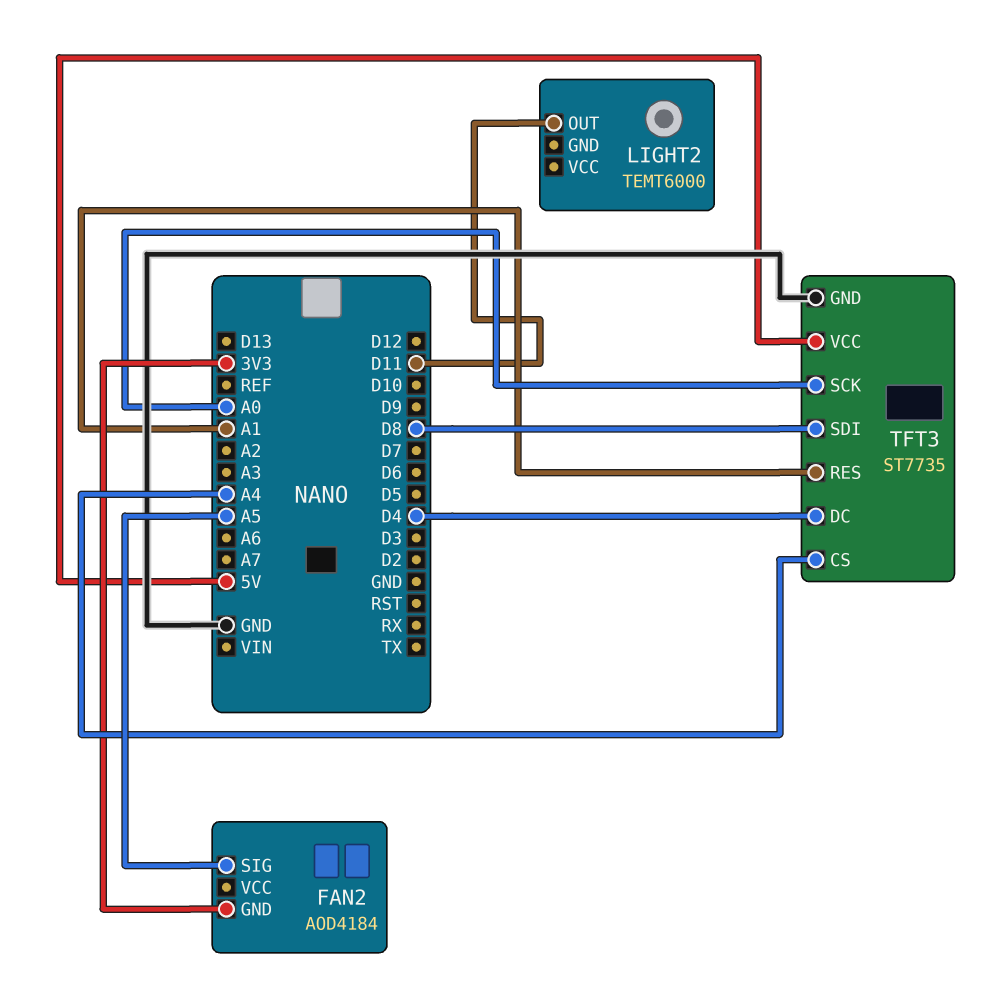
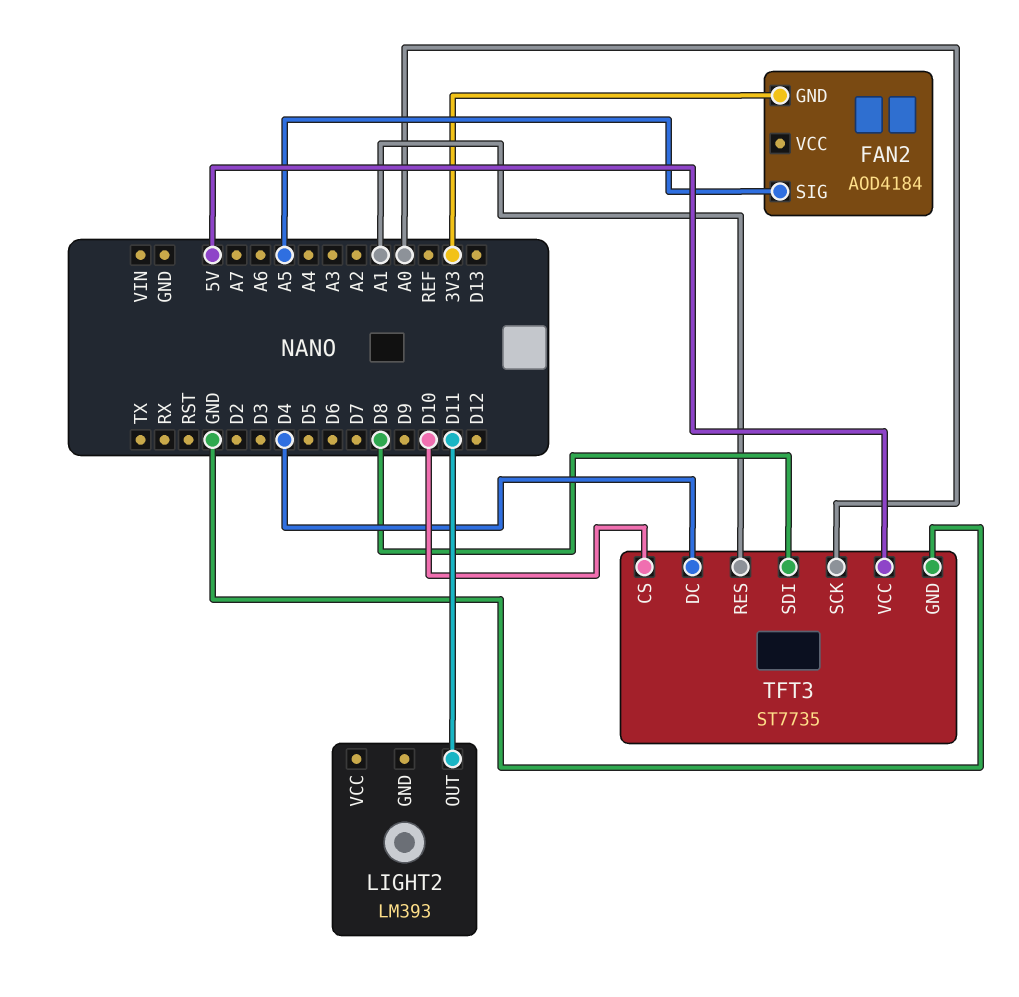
LIGHT2: TEMT6000 -> LM393
TFT3 pin CS: A4 -> D10

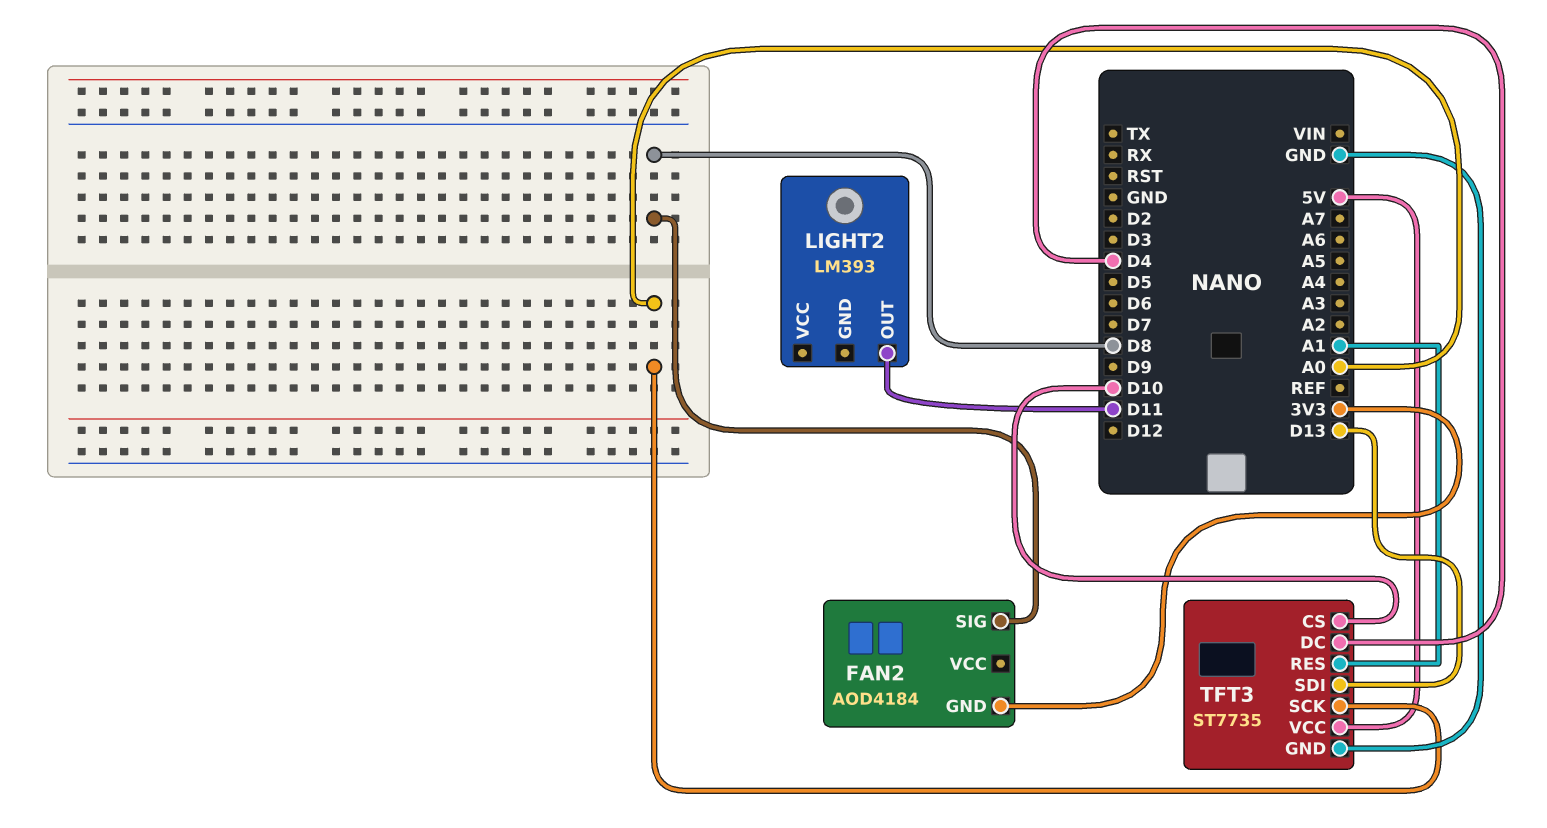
FAN2 pin SIG: A5 -> D8
TFT3 pin SDI: D8 -> D13

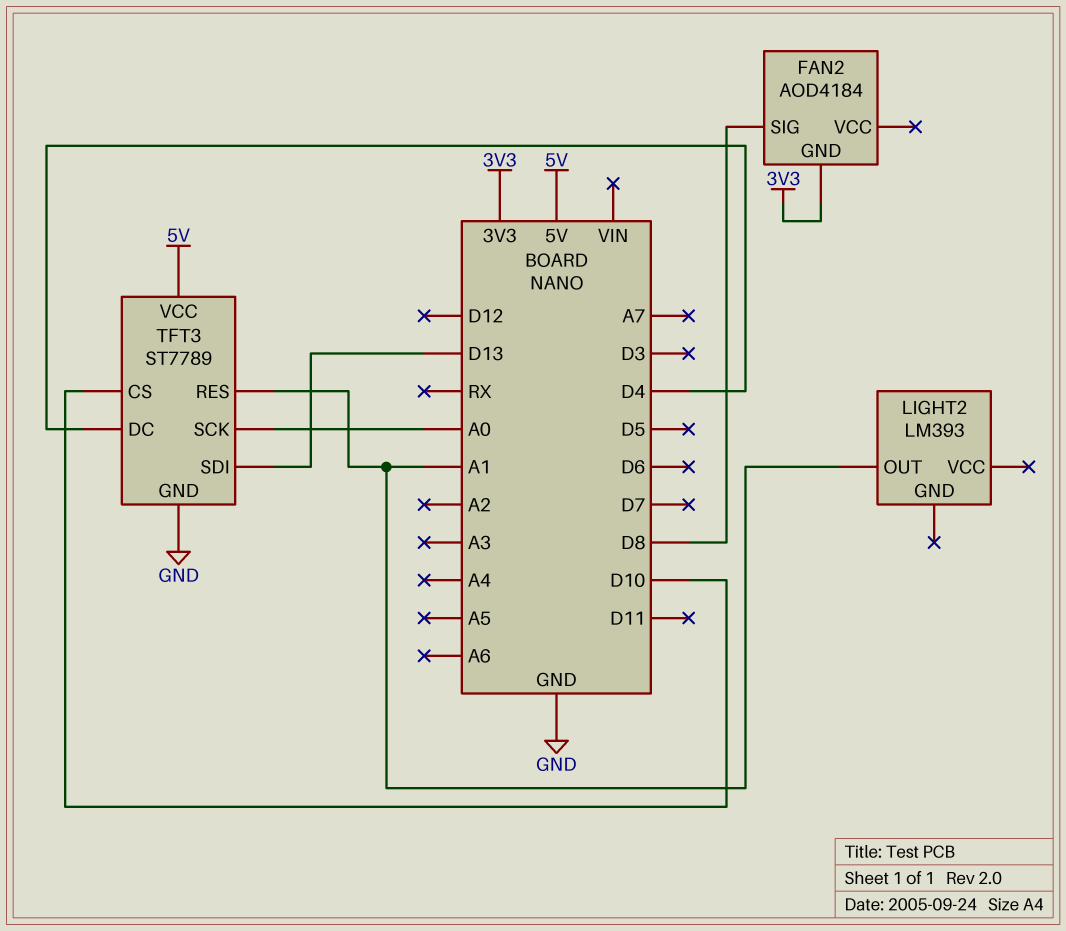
LIGHT2 pin OUT: D11 -> A1
TFT3: ST7735 -> ST7789

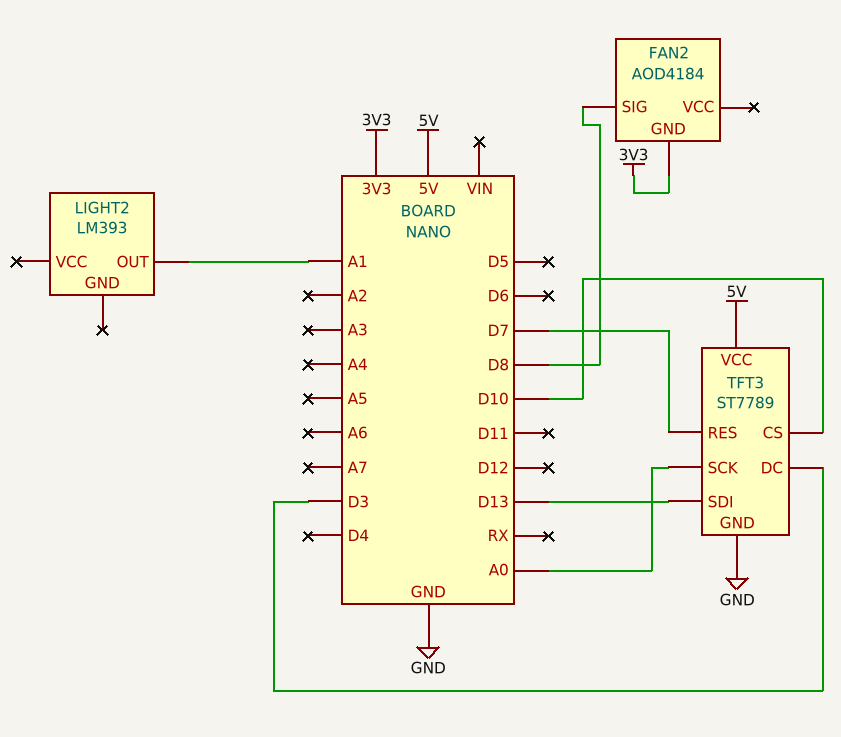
TFT3 pin DC: D4 -> D3
TFT3 pin RES: A1 -> D7

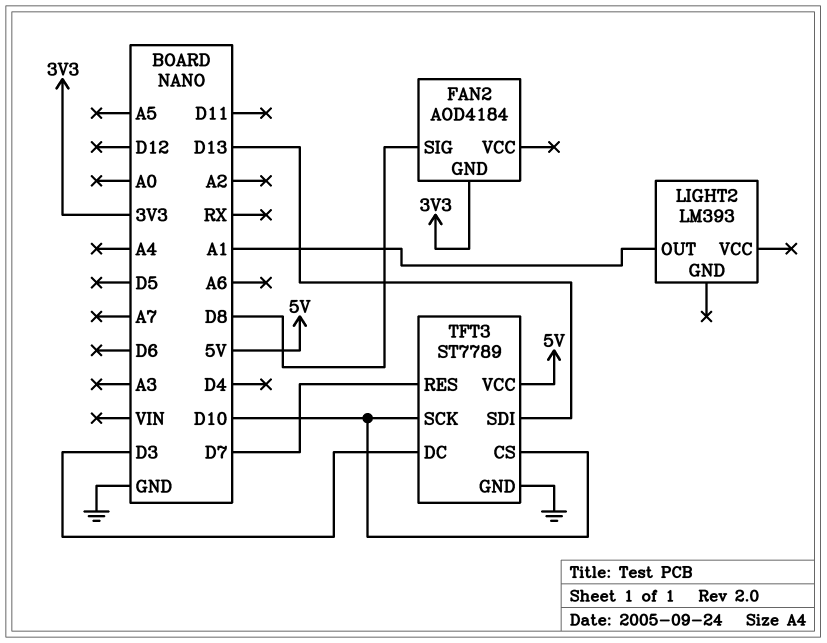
TFT3 pin SCK: A0 -> D10

